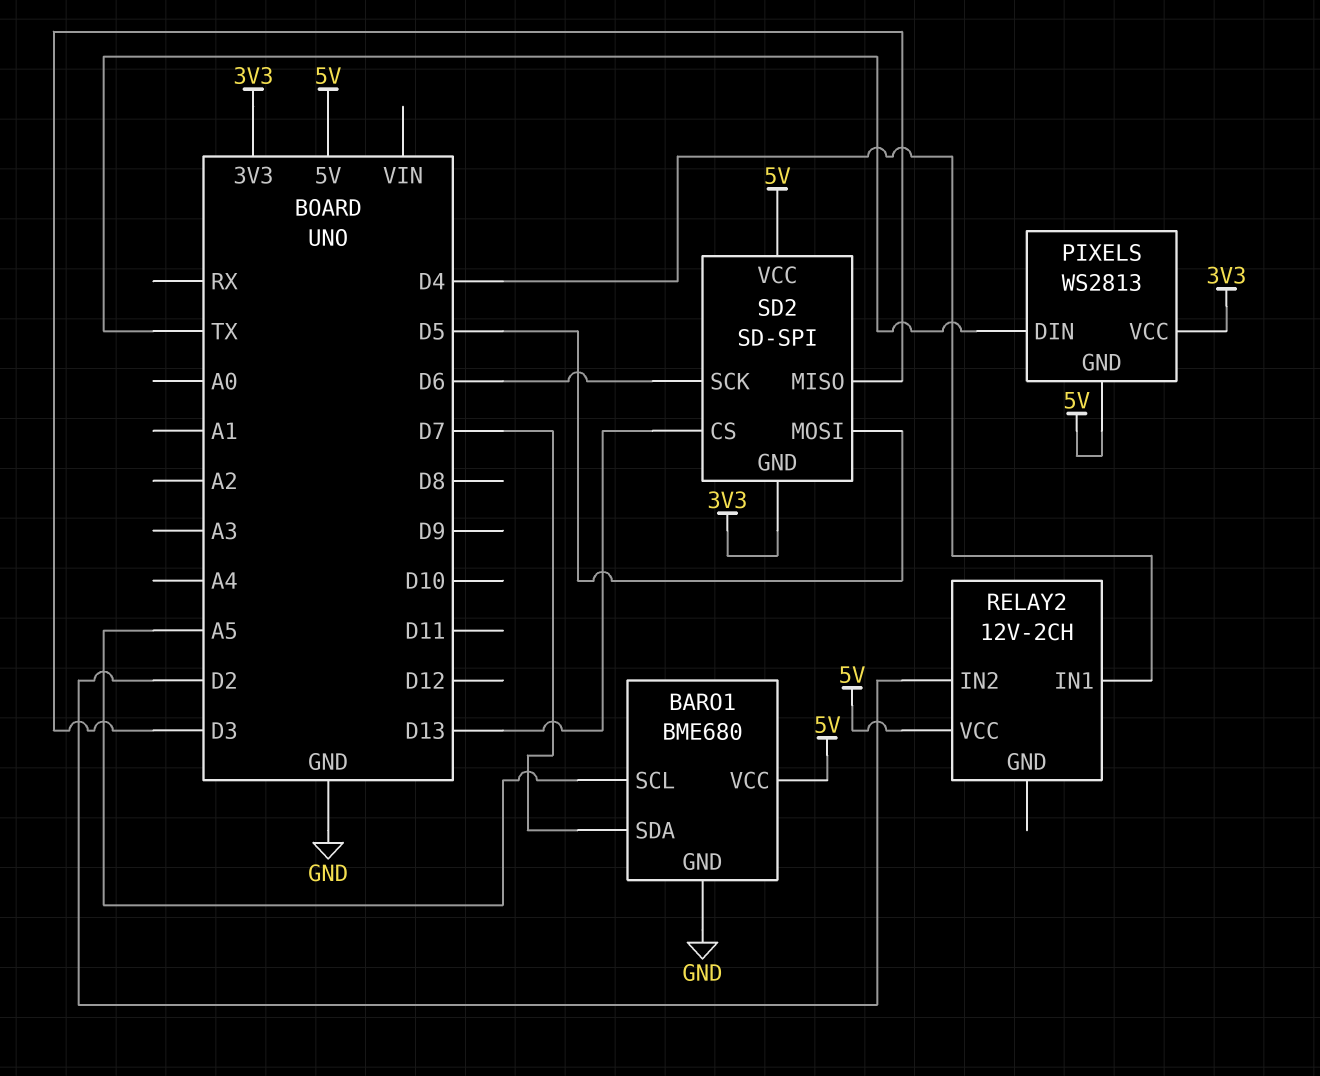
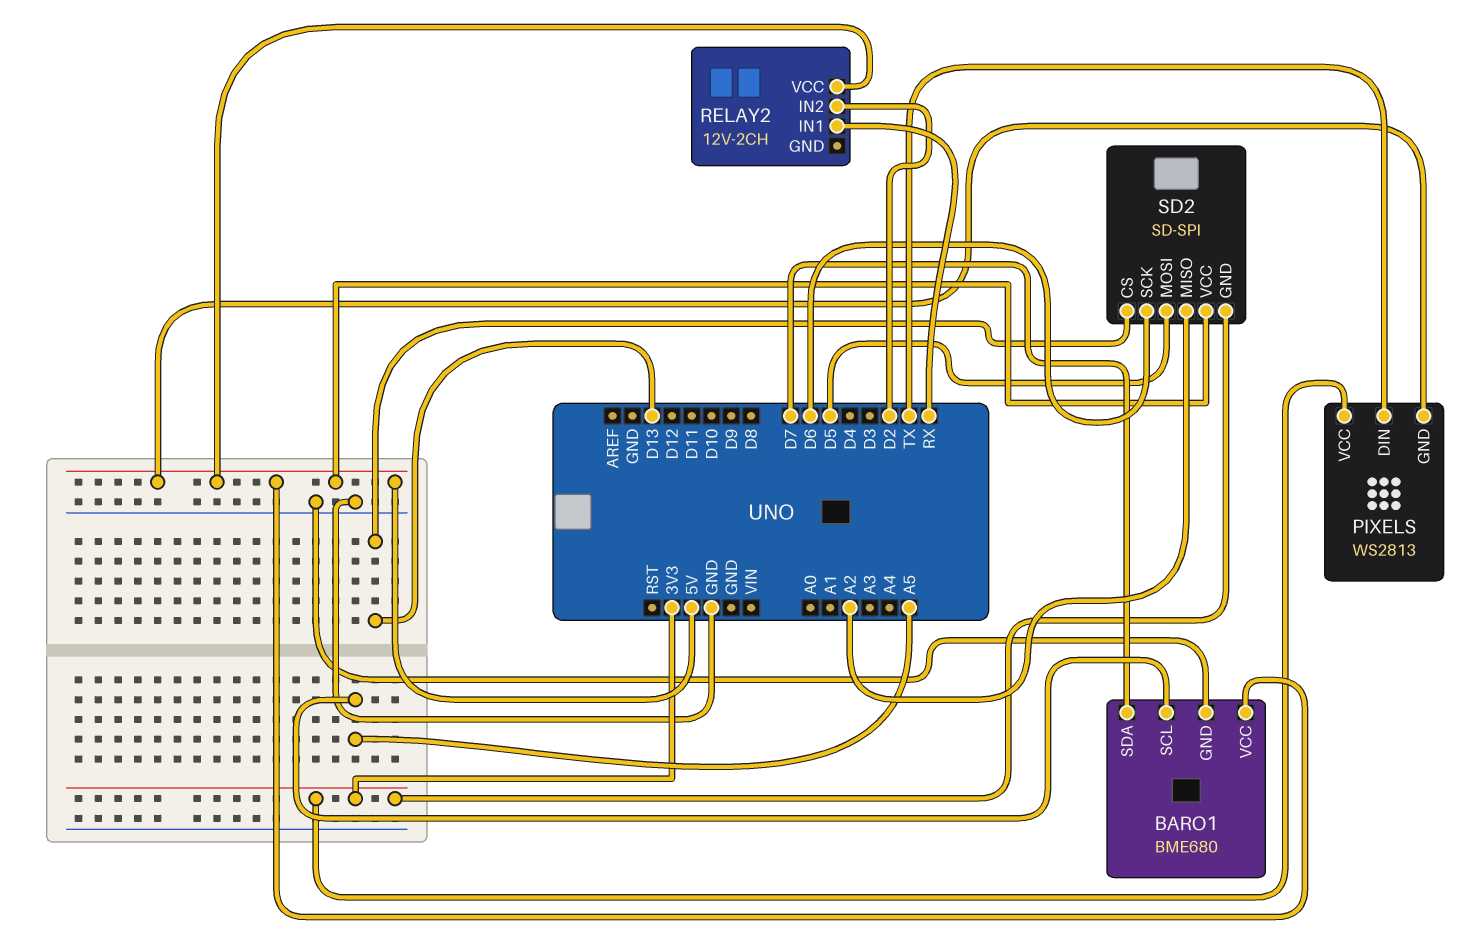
RELAY2 pin IN1: D4 -> RX
SD2 pin MISO: D3 -> A2

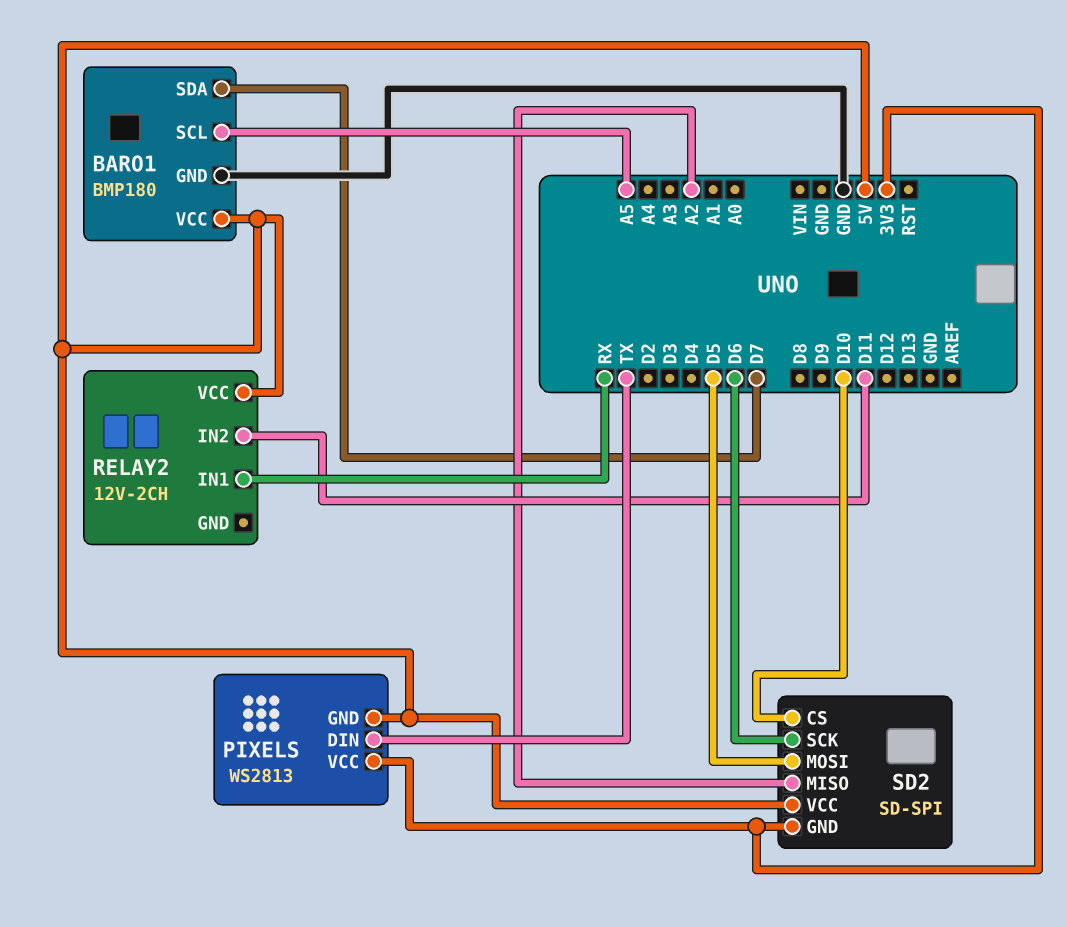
BARO1: BME680 -> BMP180
RELAY2 pin IN2: D2 -> D11
SD2 pin CS: D13 -> D10

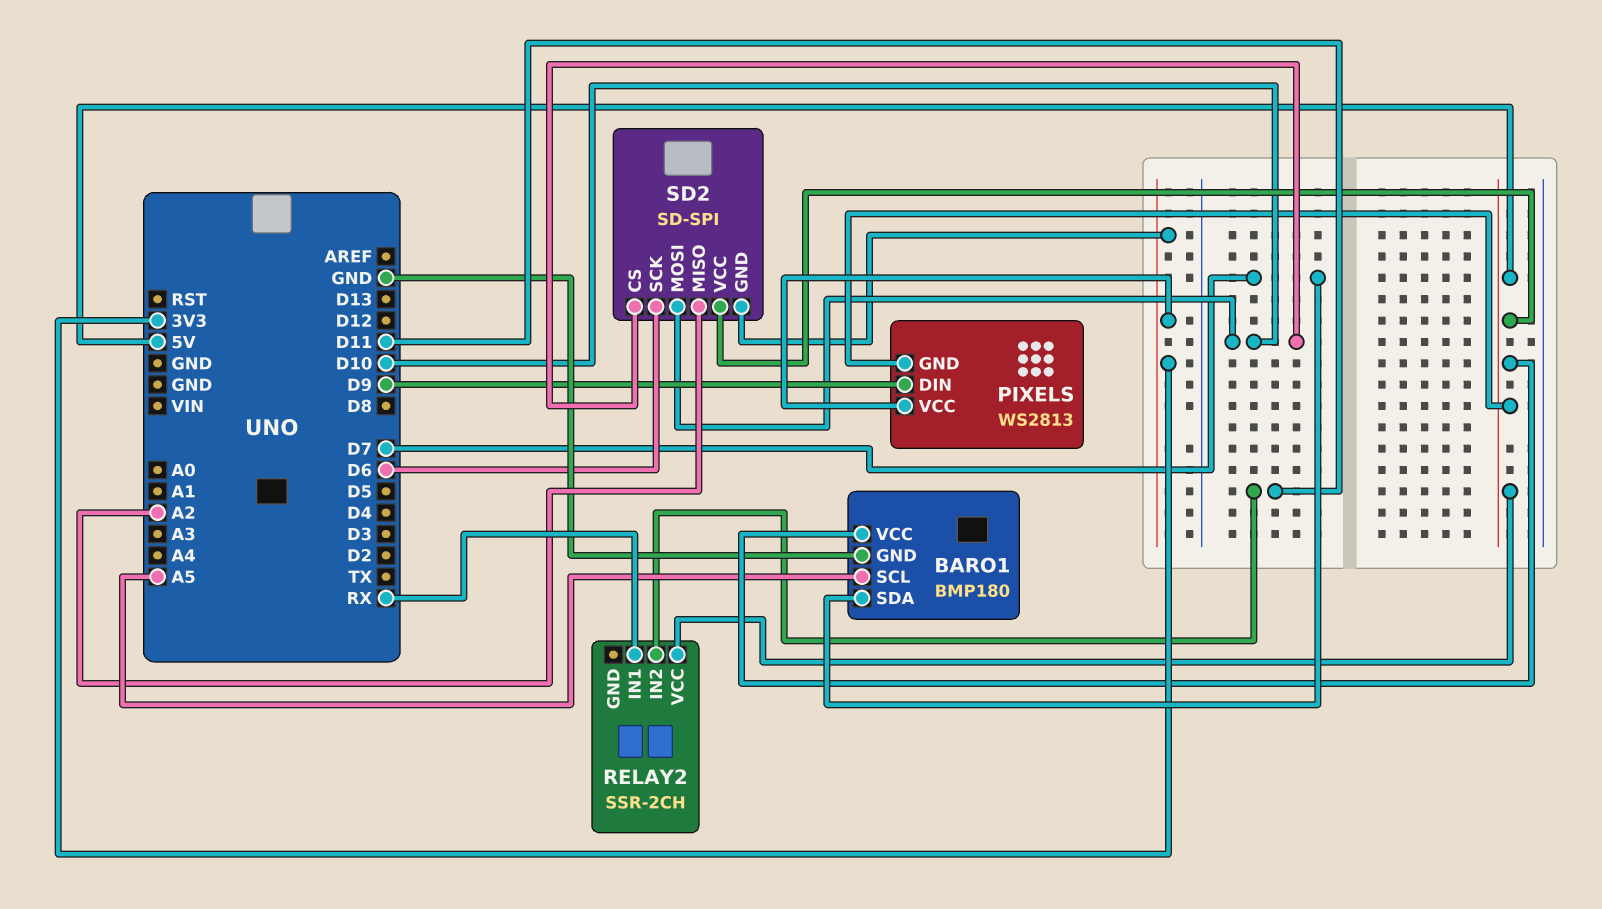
PIXELS pin DIN: TX -> D9
RELAY2: 12V-2CH -> SSR-2CH
SD2 pin MOSI: D5 -> D10

